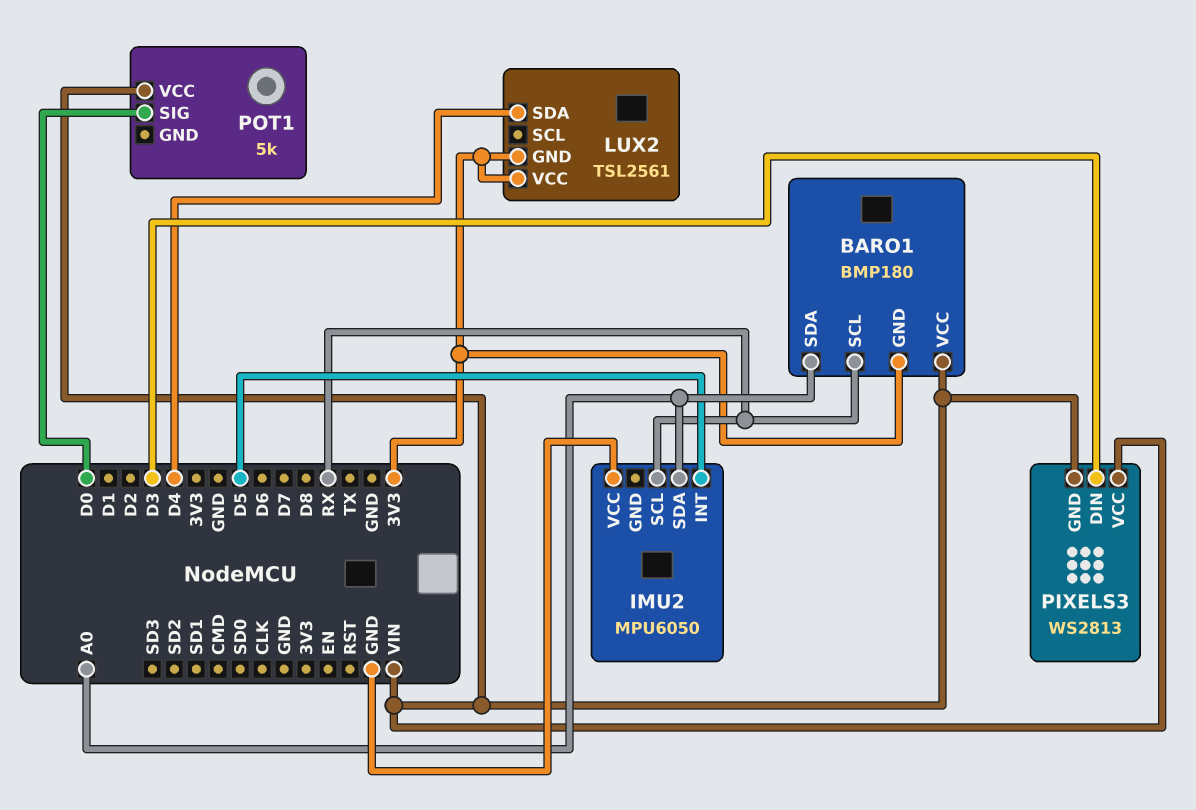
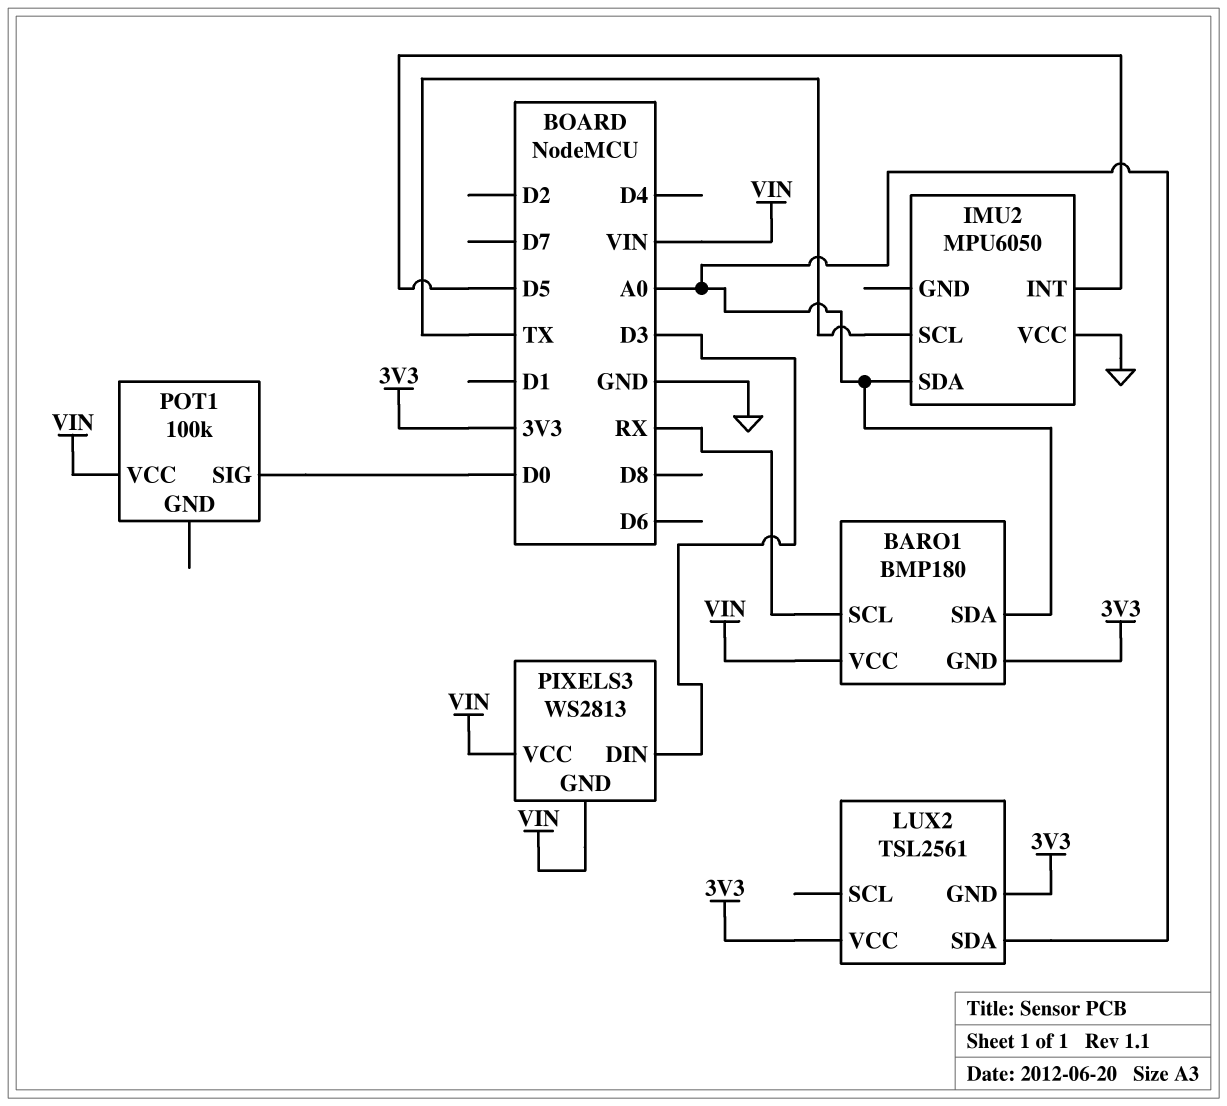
IMU2 pin SCL: RX -> TX
LUX2 pin SDA: D4 -> A0
POT1: 5k -> 100k

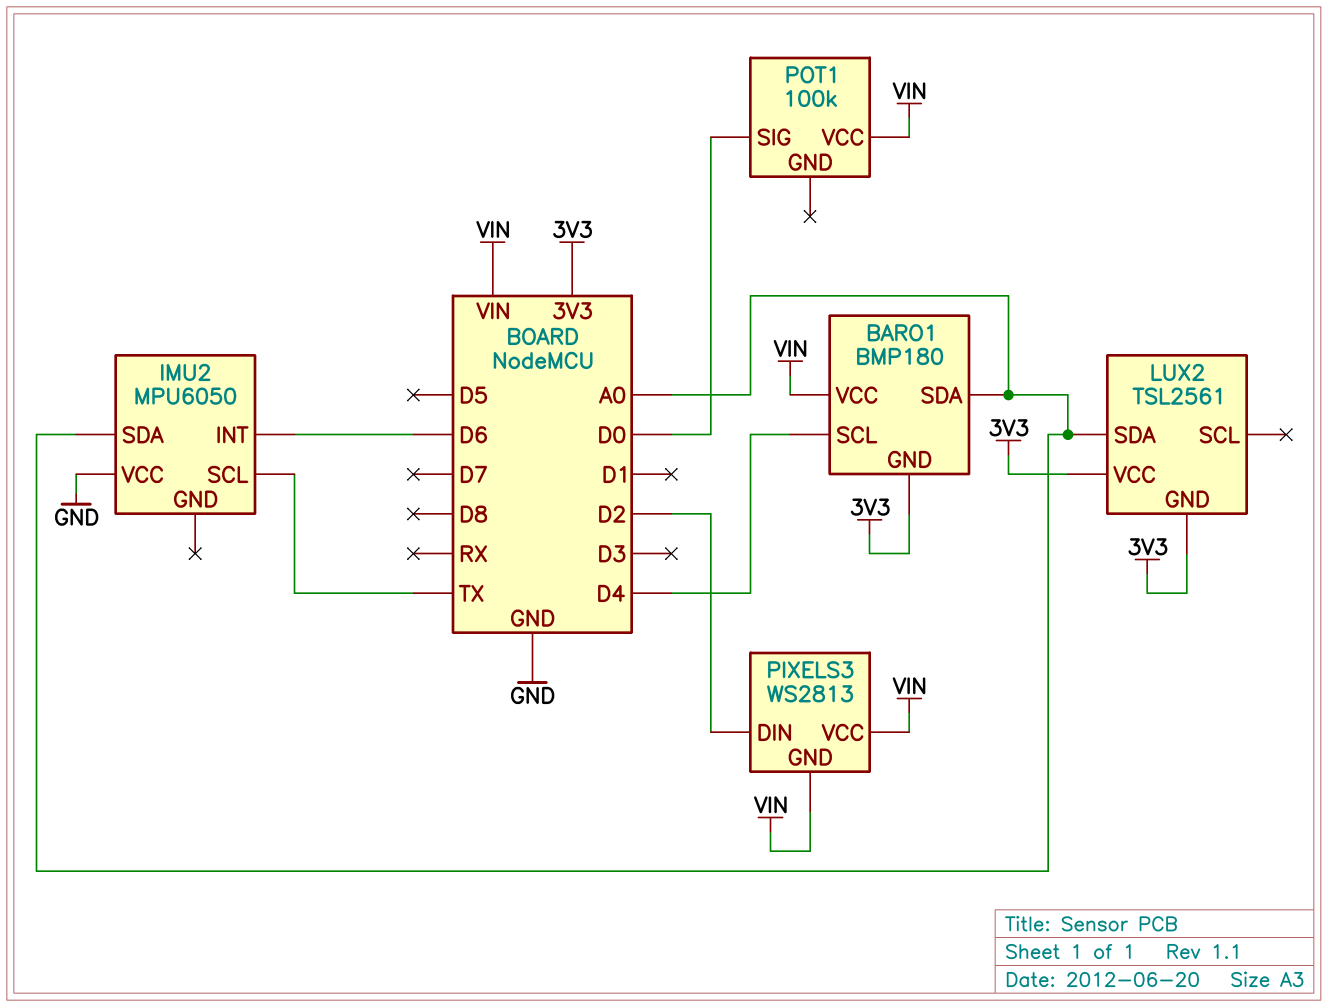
BARO1 pin SCL: RX -> D4
IMU2 pin INT: D5 -> D6
PIXELS3 pin DIN: D3 -> D2

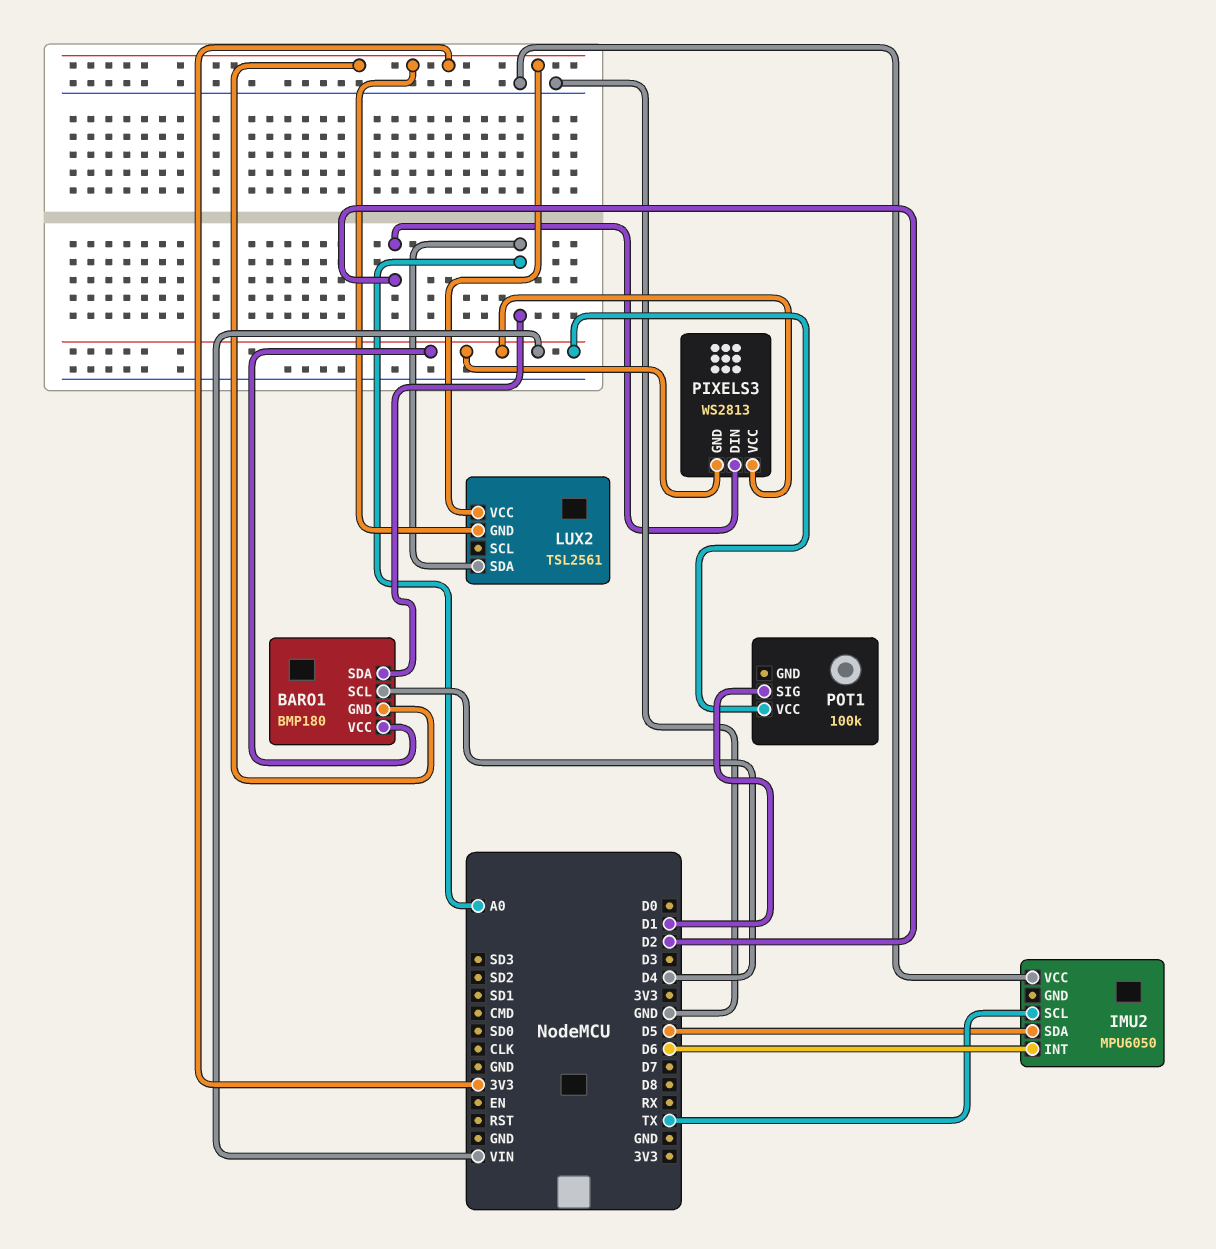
IMU2 pin SDA: A0 -> D5
POT1 pin SIG: D0 -> D1

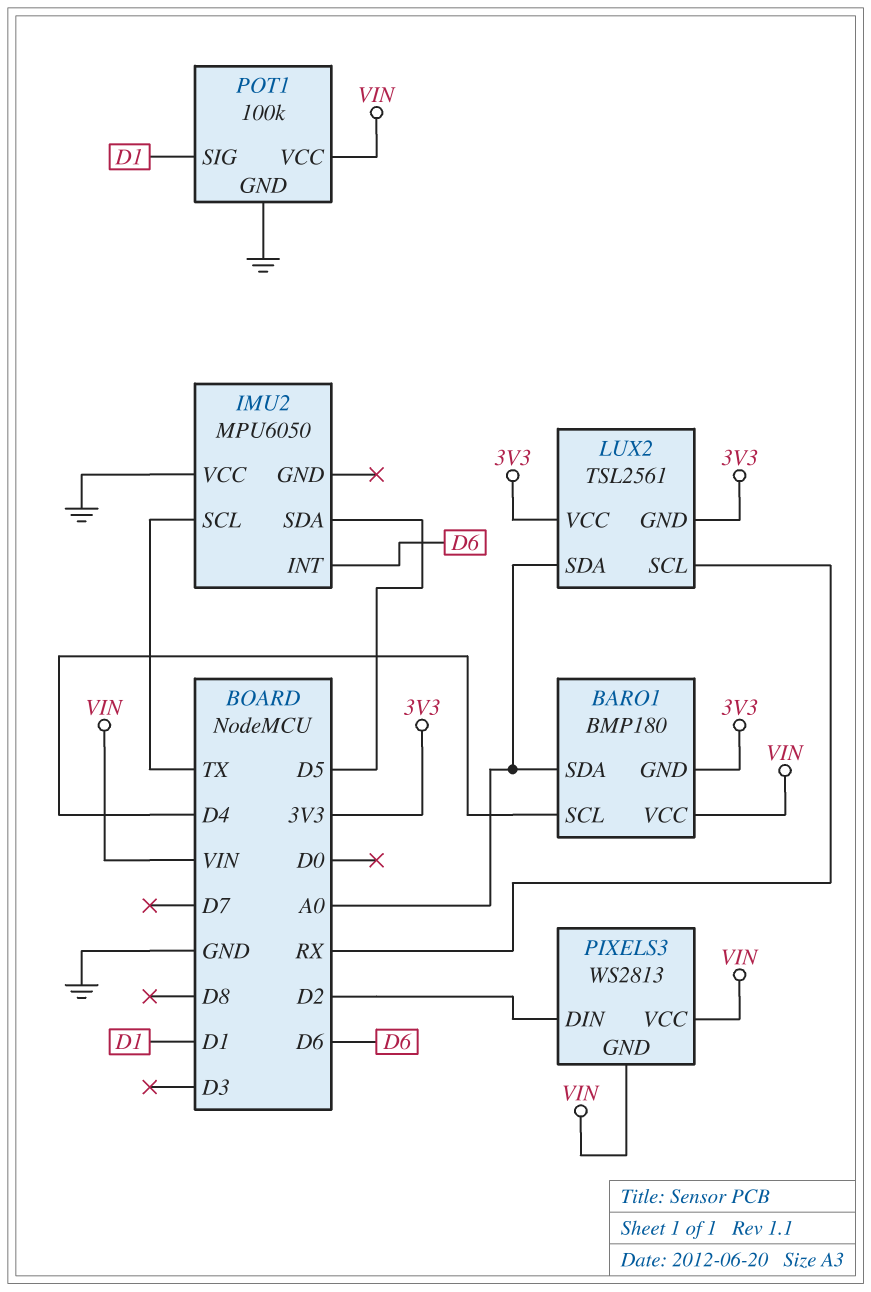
LUX2 pin SCL: none -> RX
POT1 pin GND: none -> GND

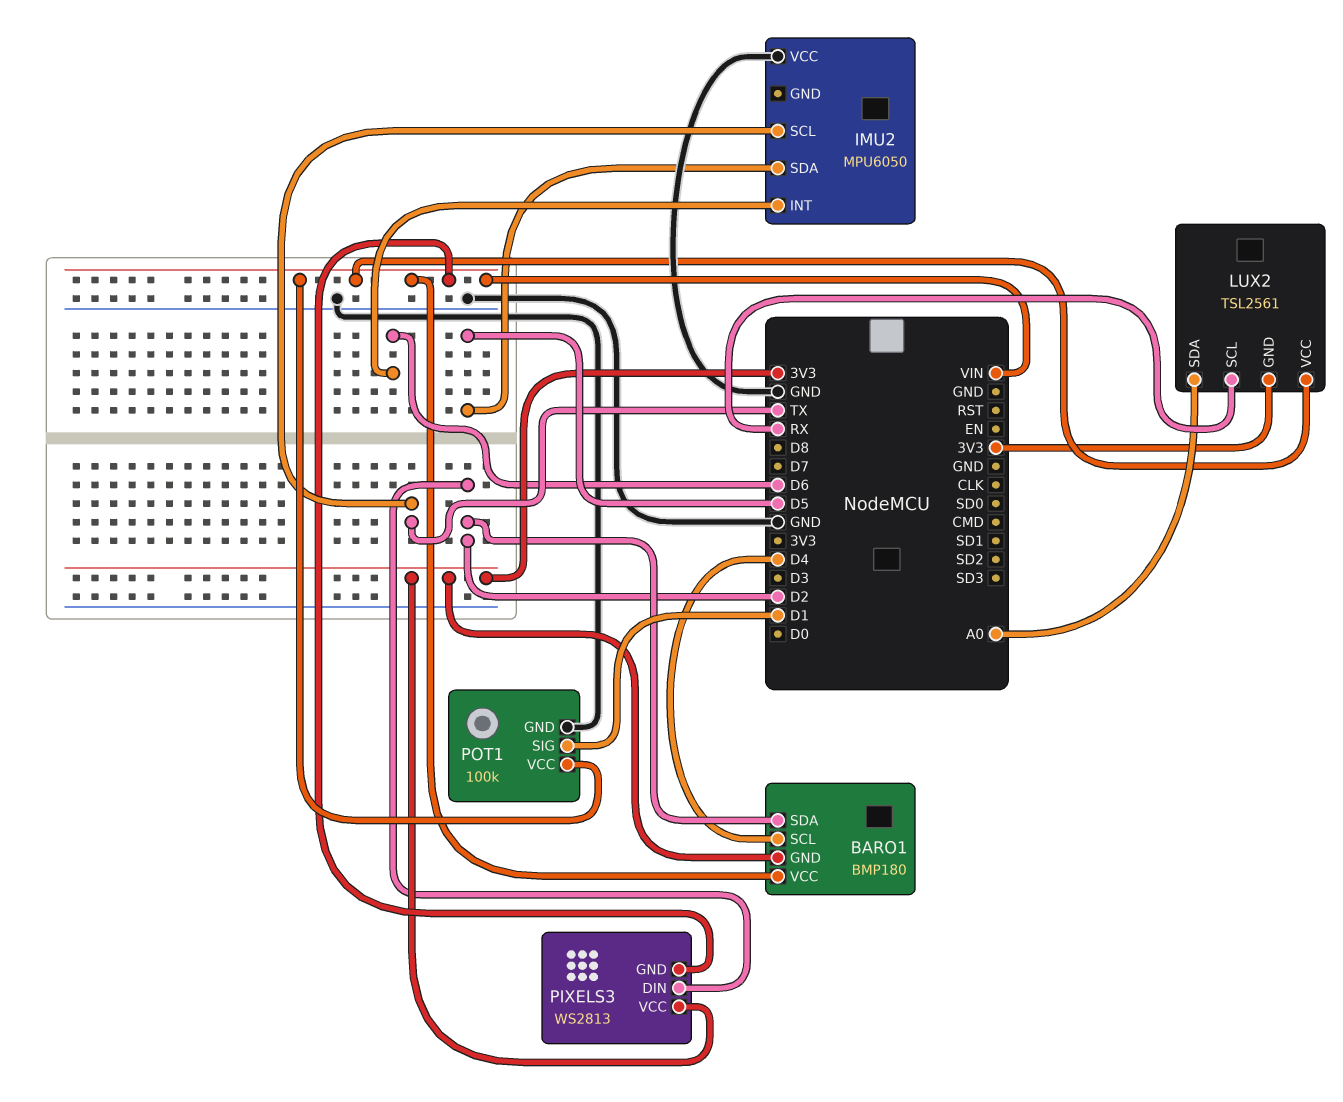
BARO1 pin SDA: A0 -> D2
LUX2 pin VCC: 3V3 -> VIN
PIXELS3 pin VCC: VIN -> 3V3

